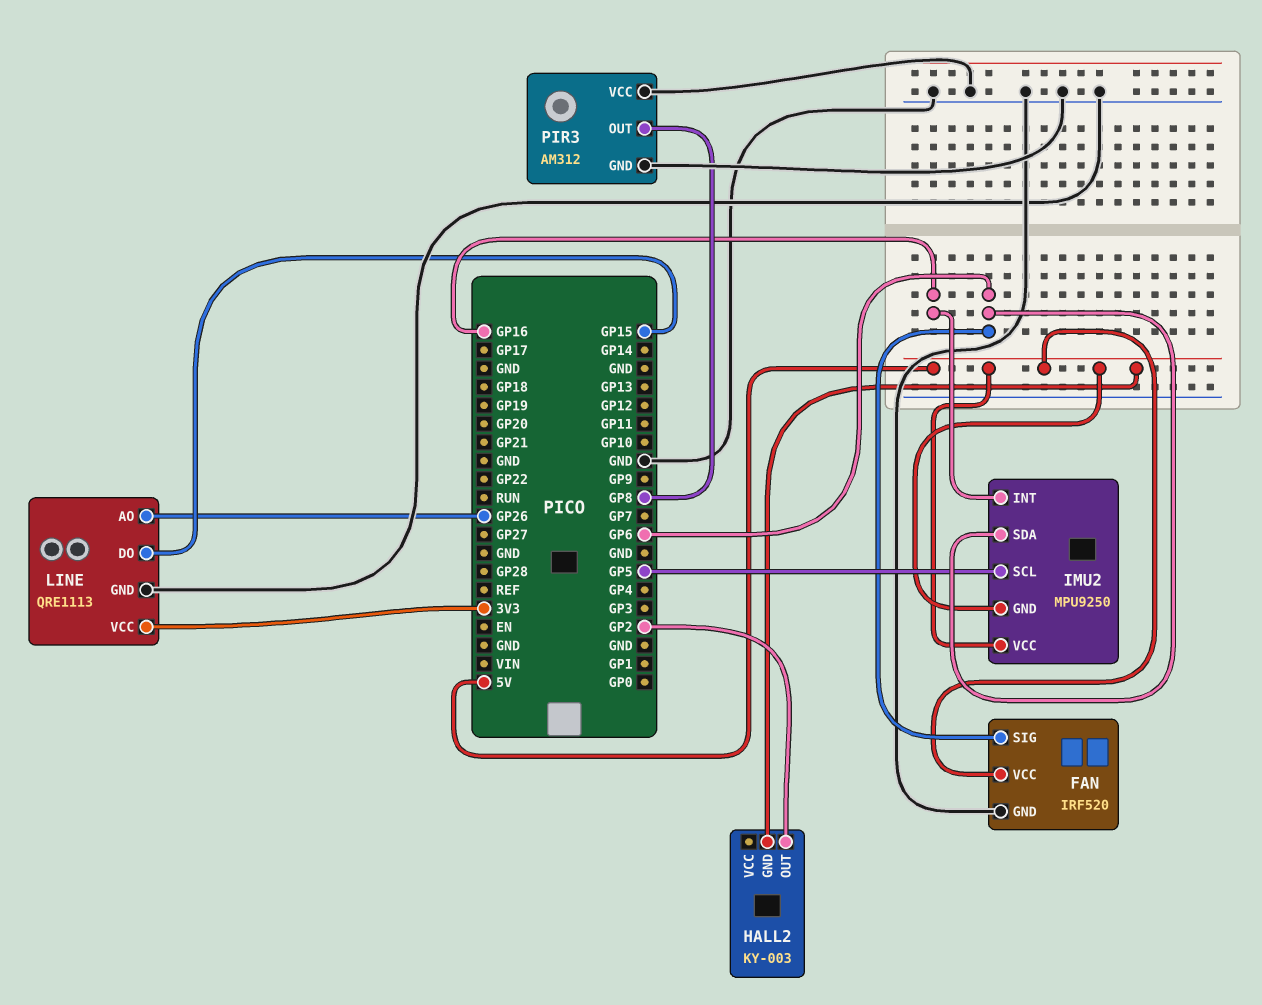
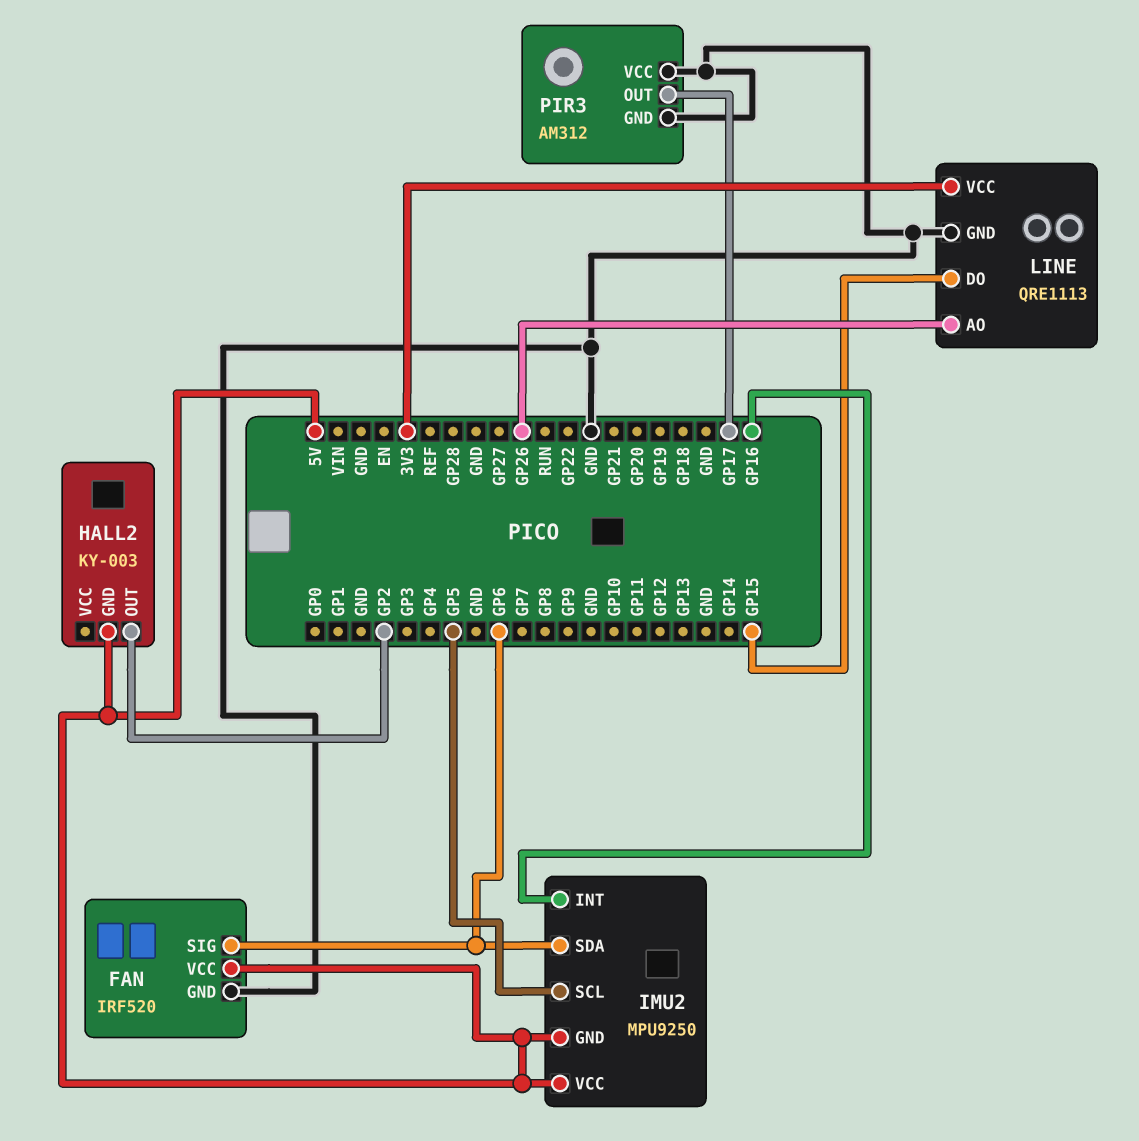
PIR3 pin OUT: GP8 -> GP17

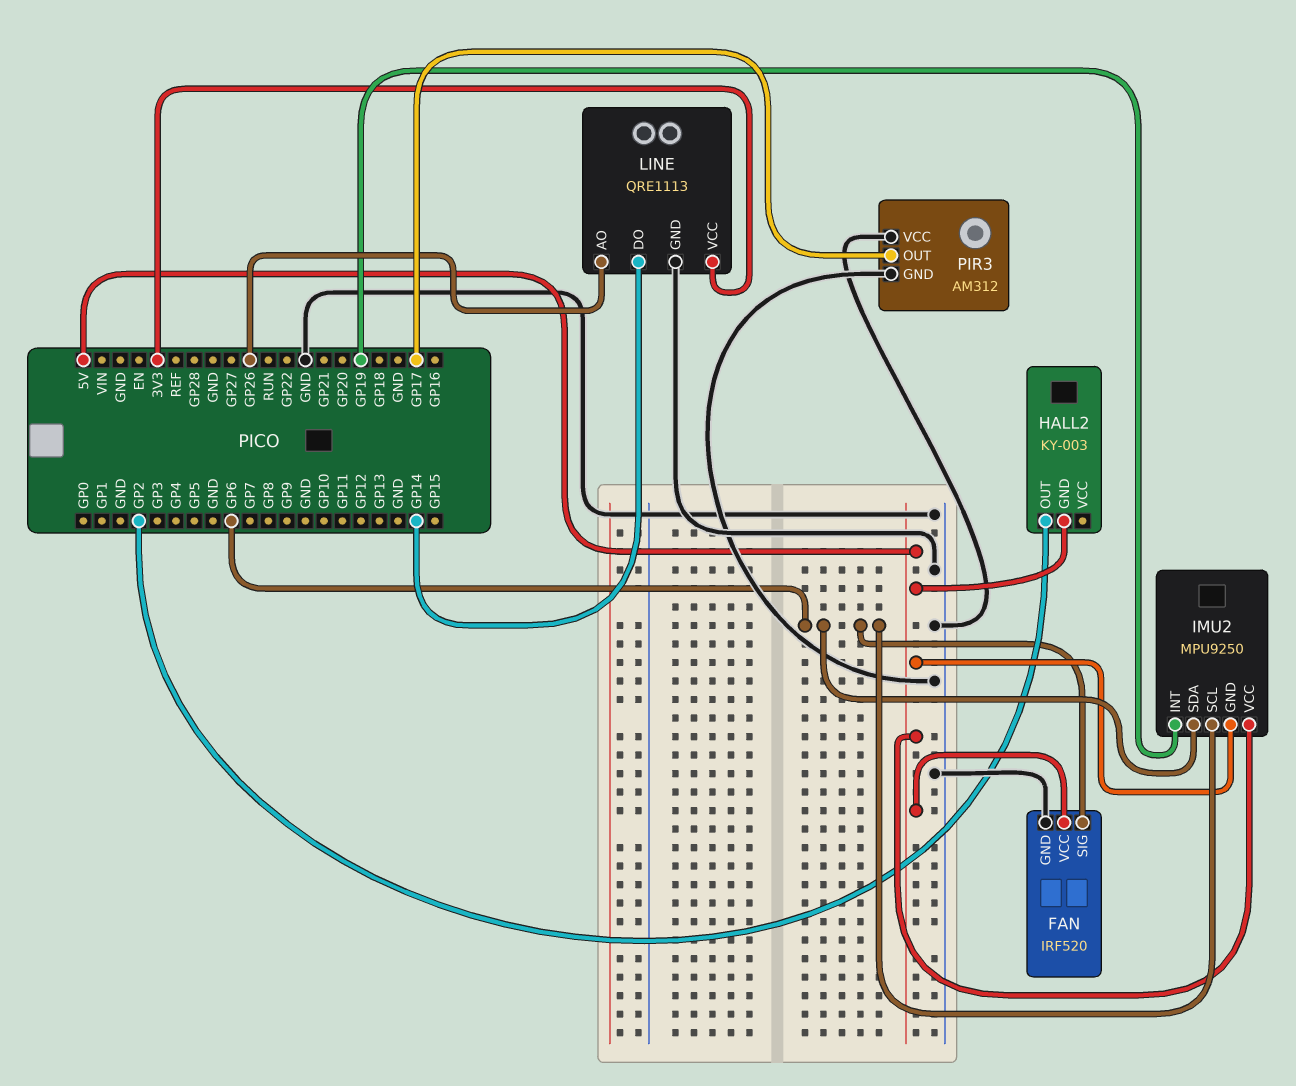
IMU2 pin INT: GP16 -> GP19
IMU2 pin SCL: GP5 -> GP6
LINE pin DO: GP15 -> GP14

